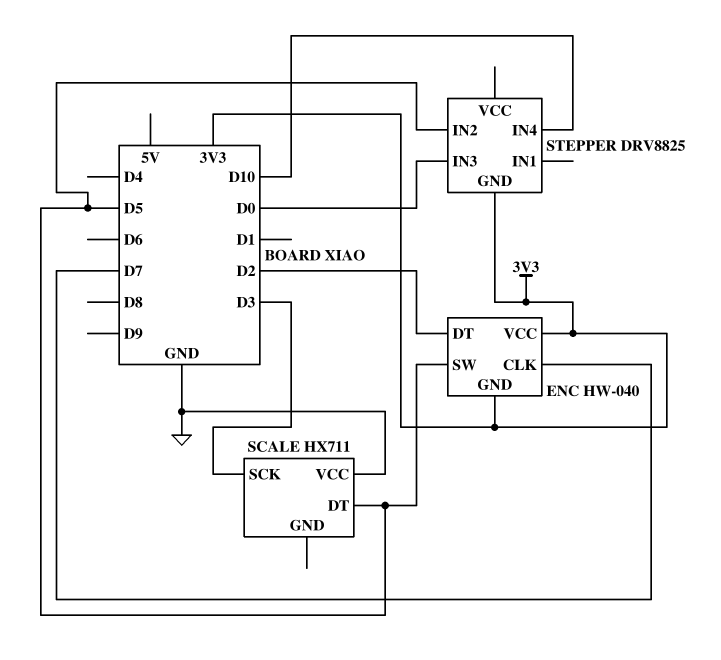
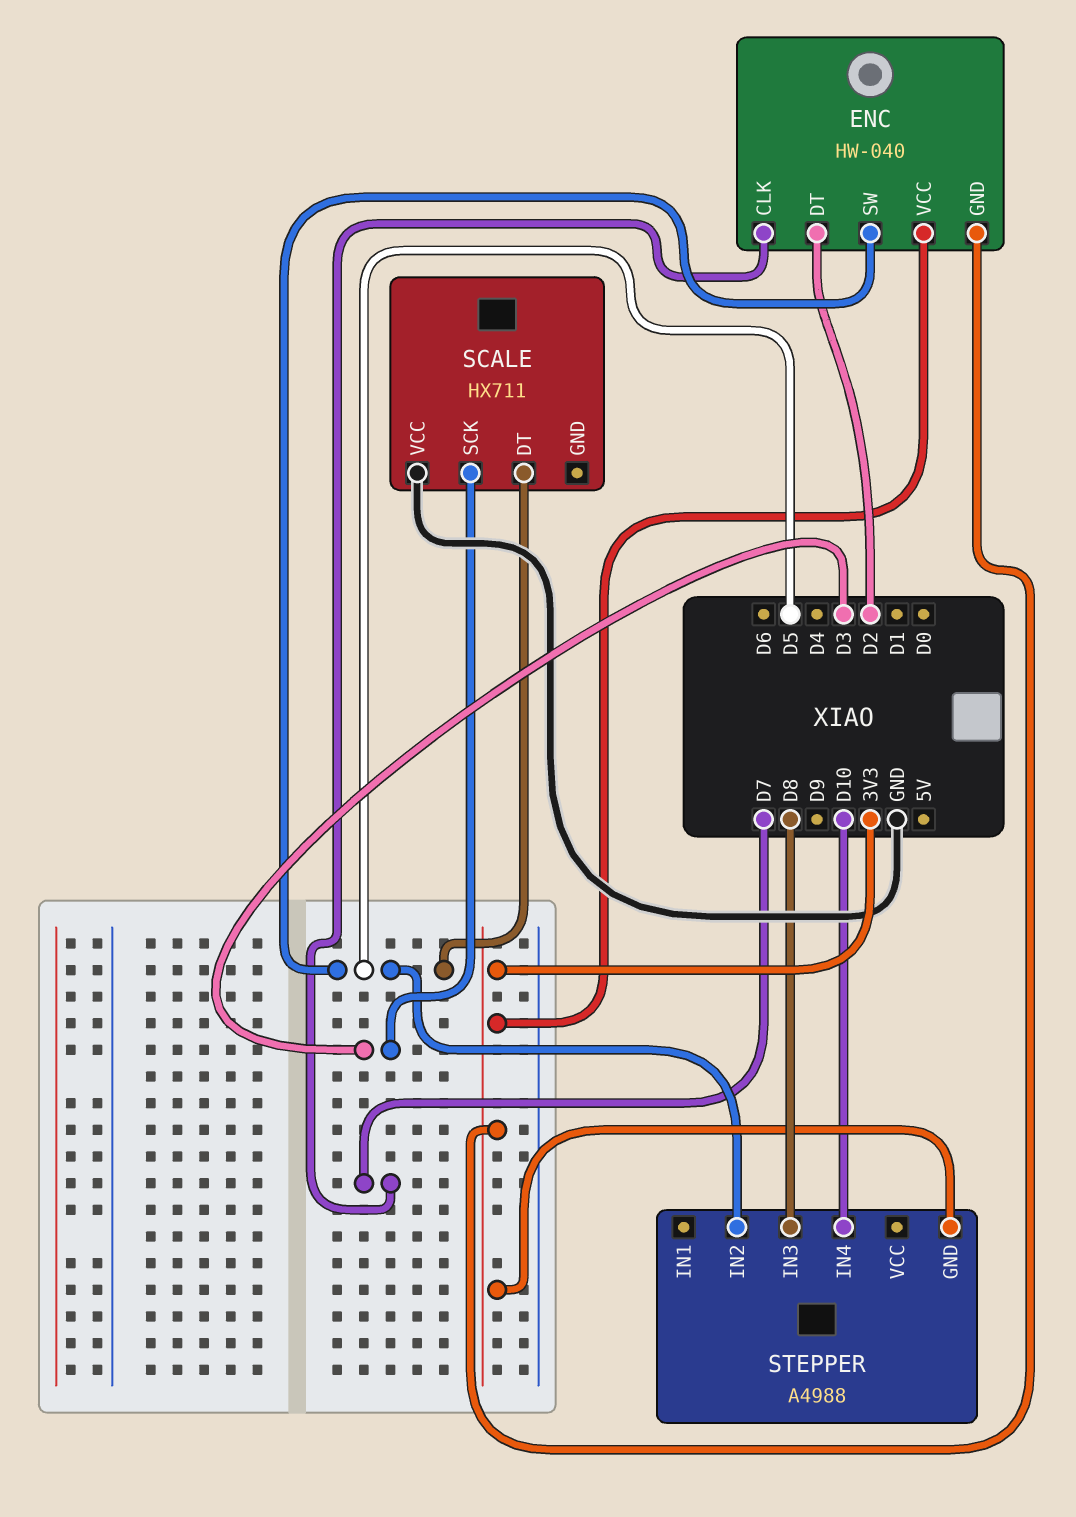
STEPPER: DRV8825 -> A4988
STEPPER pin IN3: D0 -> D8

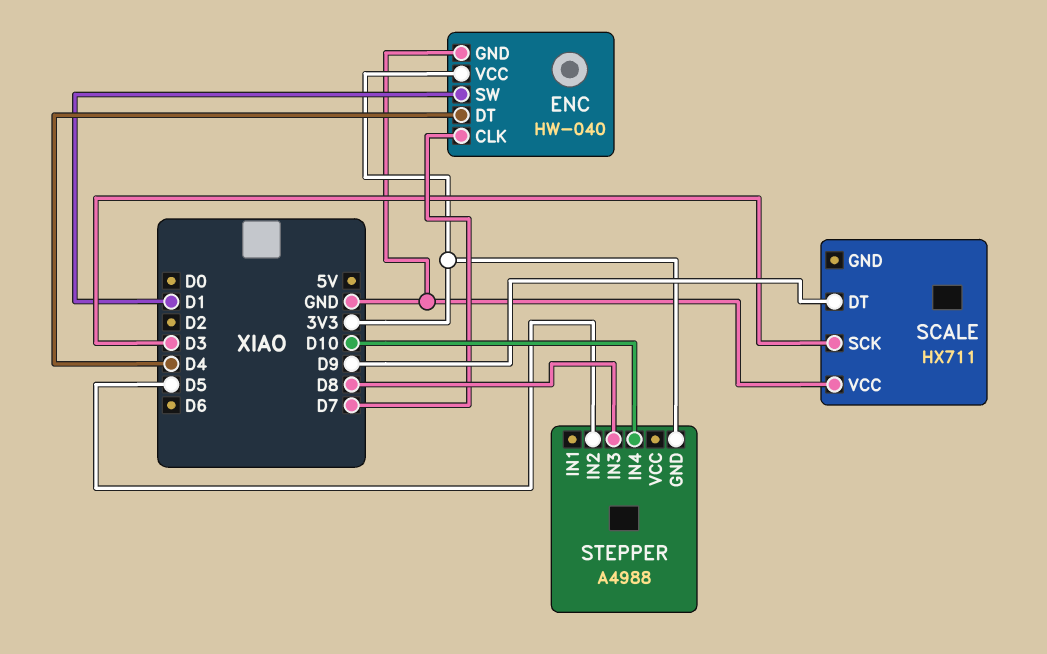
ENC pin DT: D2 -> D4
ENC pin GND: 3V3 -> GND
ENC pin SW: D5 -> D1
SCALE pin DT: D5 -> D9

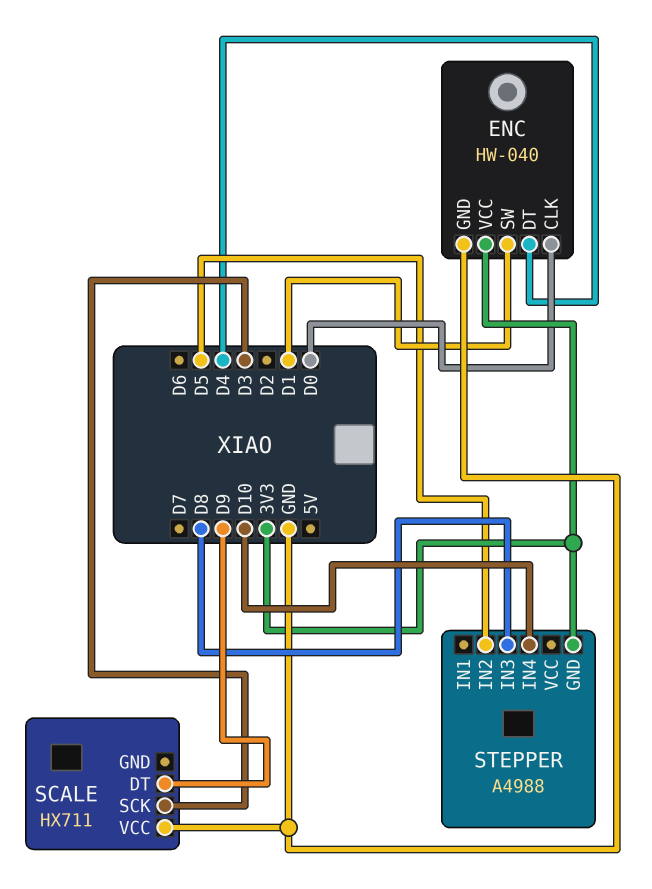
ENC pin CLK: D7 -> D0

